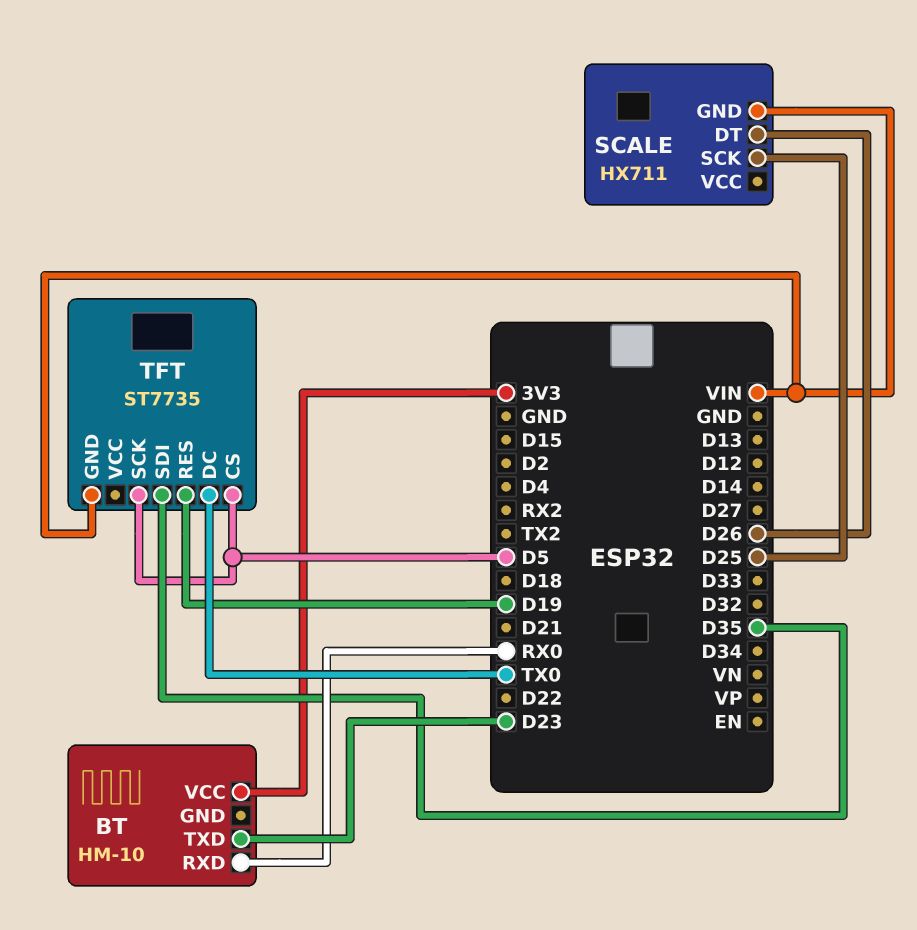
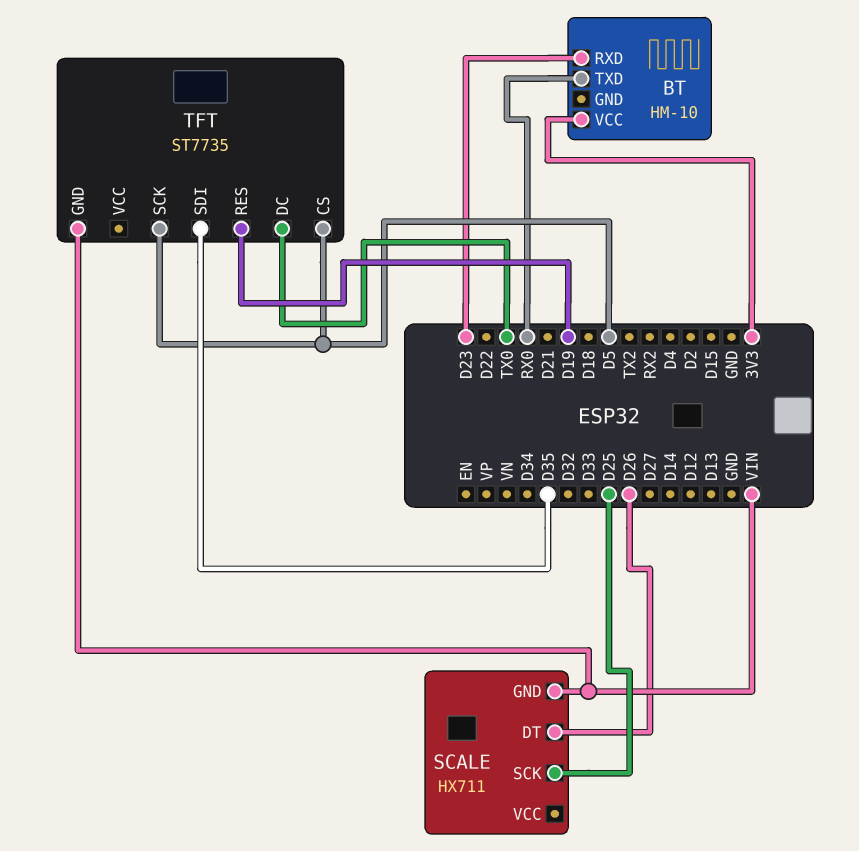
BT pin RXD: RX0 -> D23
BT pin TXD: D23 -> RX0

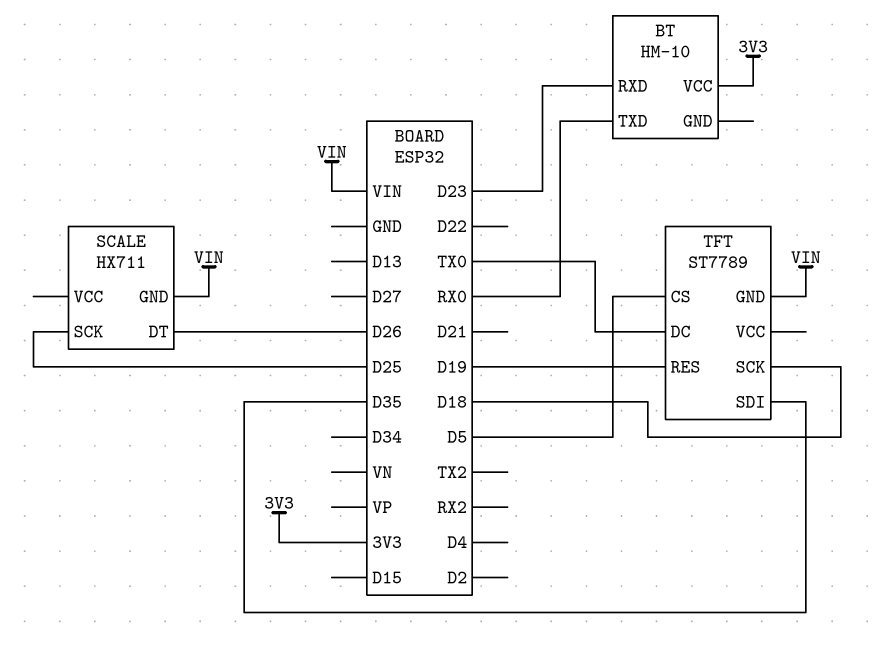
TFT: ST7735 -> ST7789
TFT pin SCK: D5 -> D18

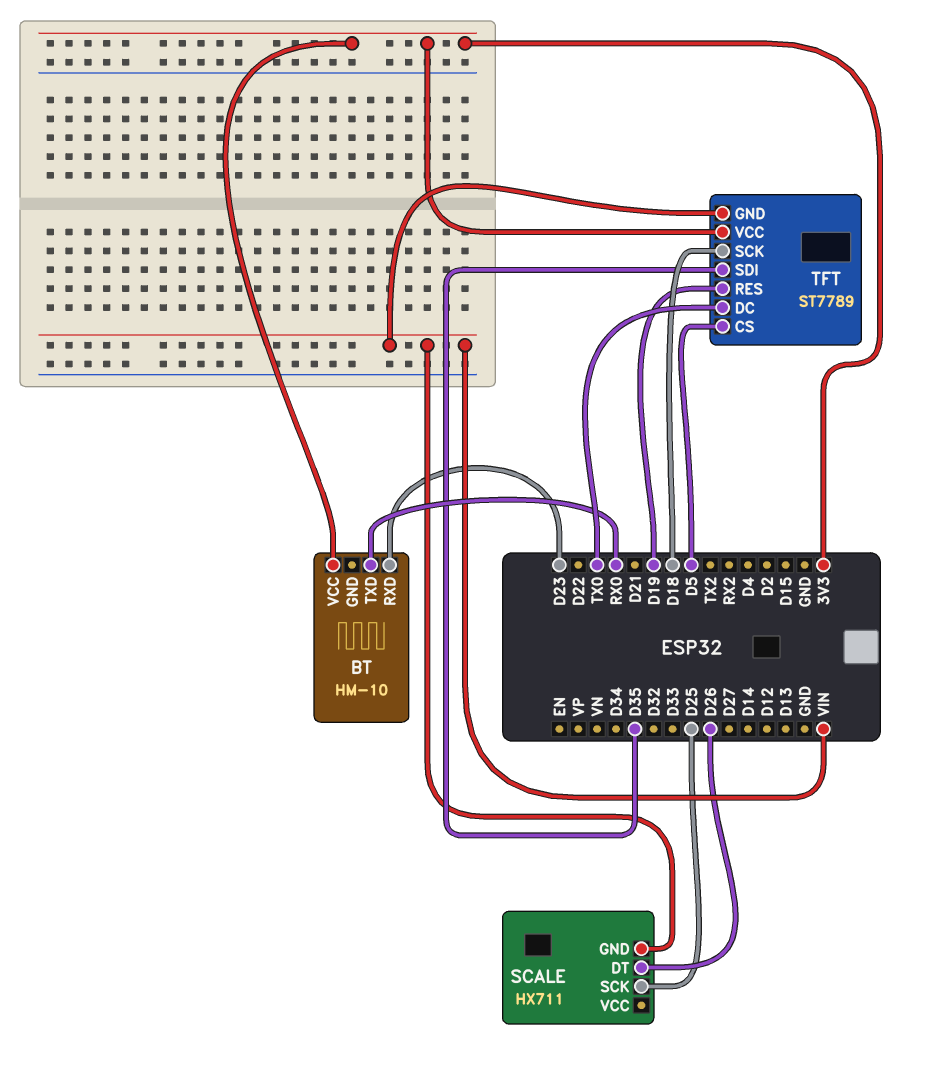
TFT pin VCC: none -> 3V3

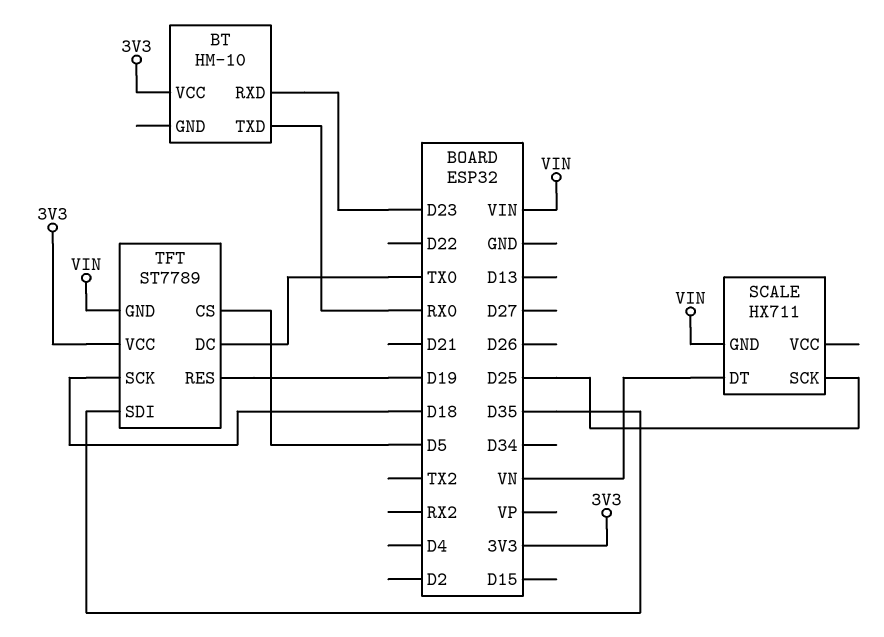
SCALE pin DT: D26 -> VN

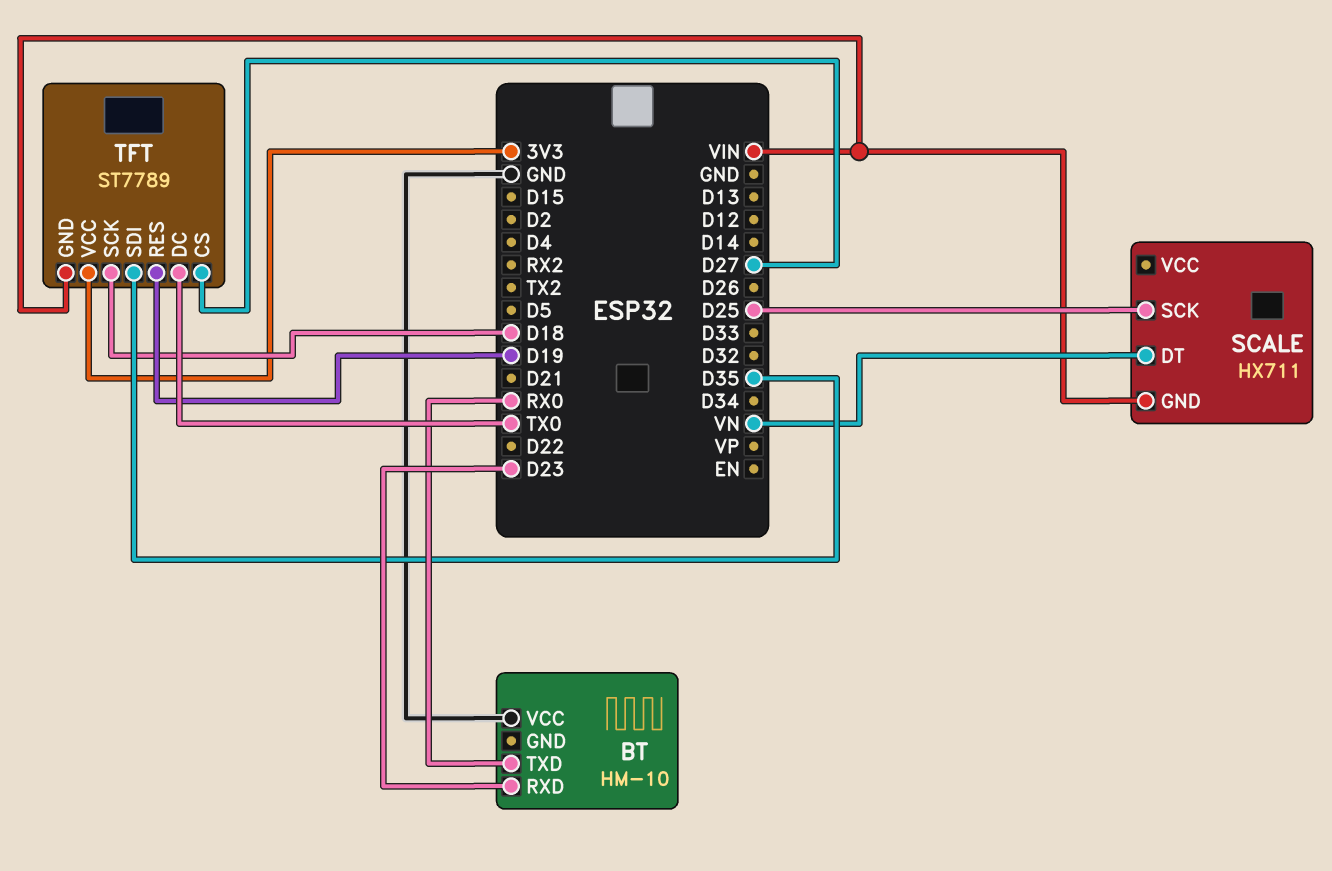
BT pin VCC: 3V3 -> GND
TFT pin CS: D5 -> D27

